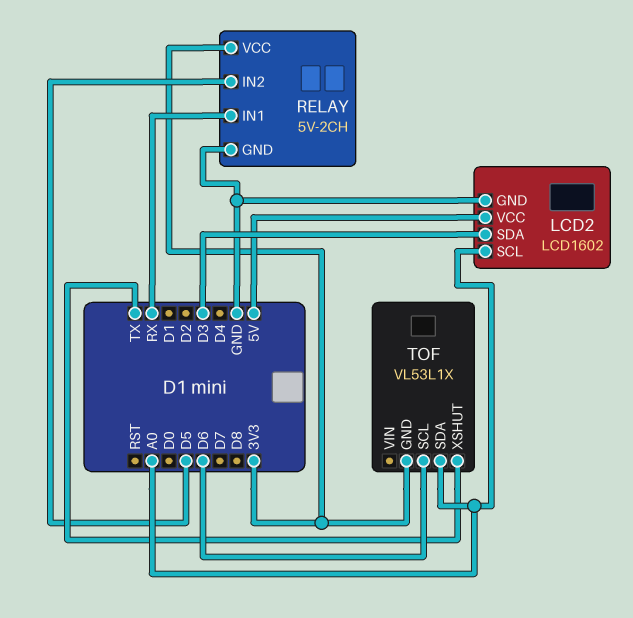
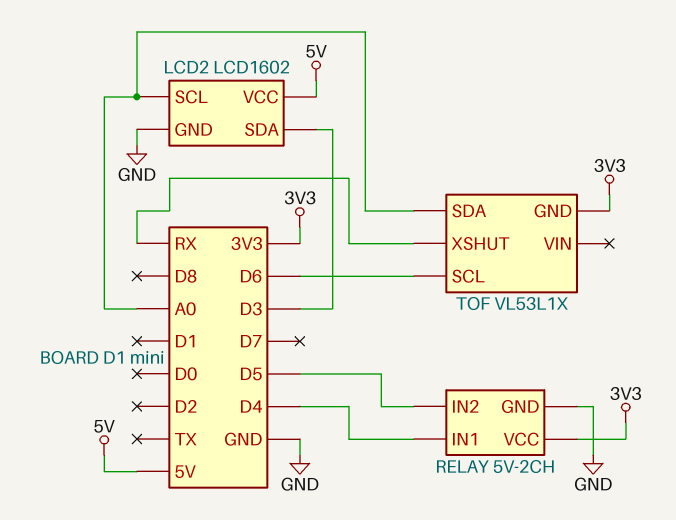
RELAY pin IN1: RX -> D4
TOF pin XSHUT: TX -> RX

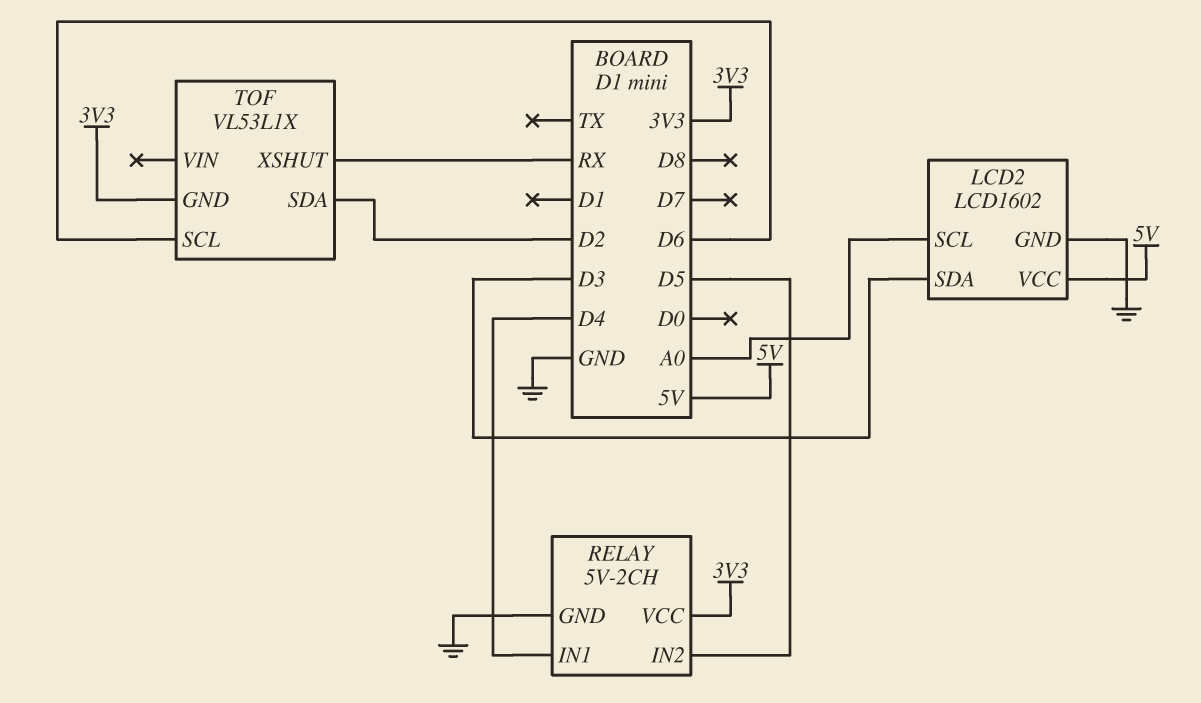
TOF pin SDA: A0 -> D2

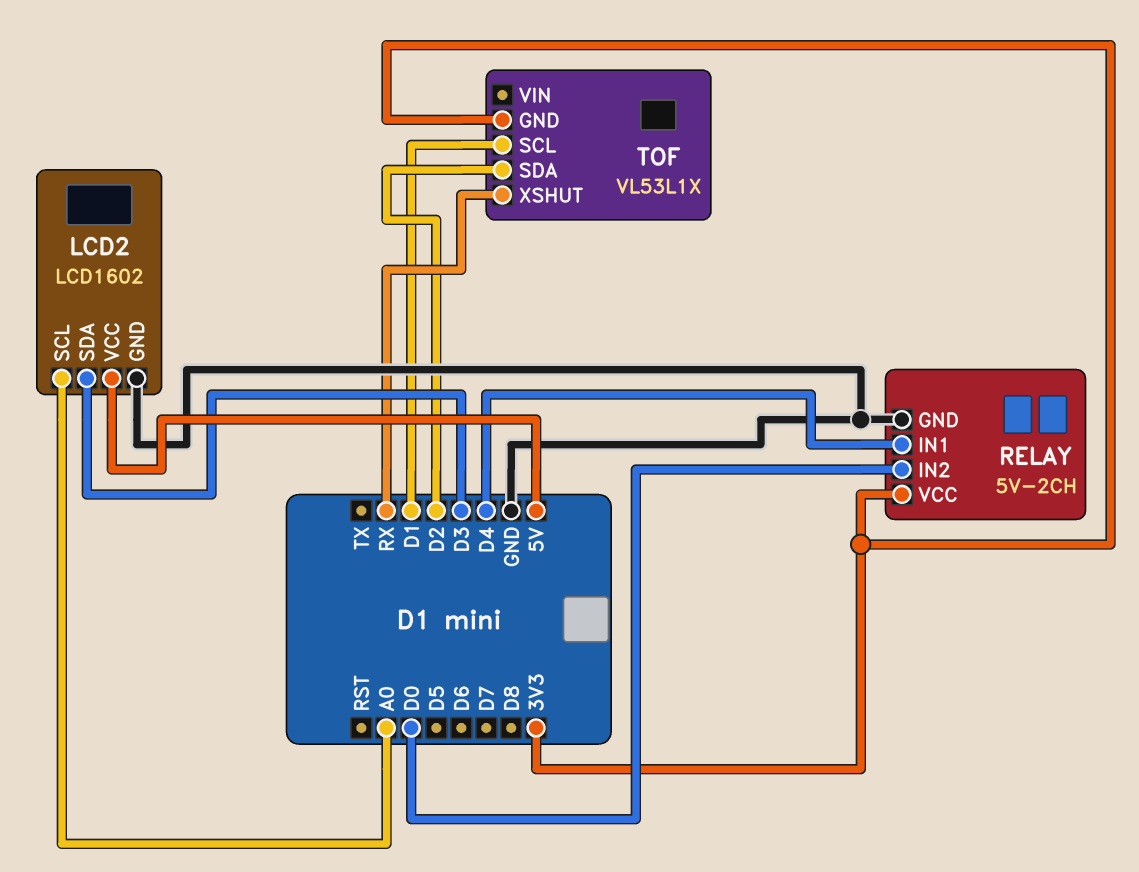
RELAY pin IN2: D5 -> D0
TOF pin SCL: D6 -> D1

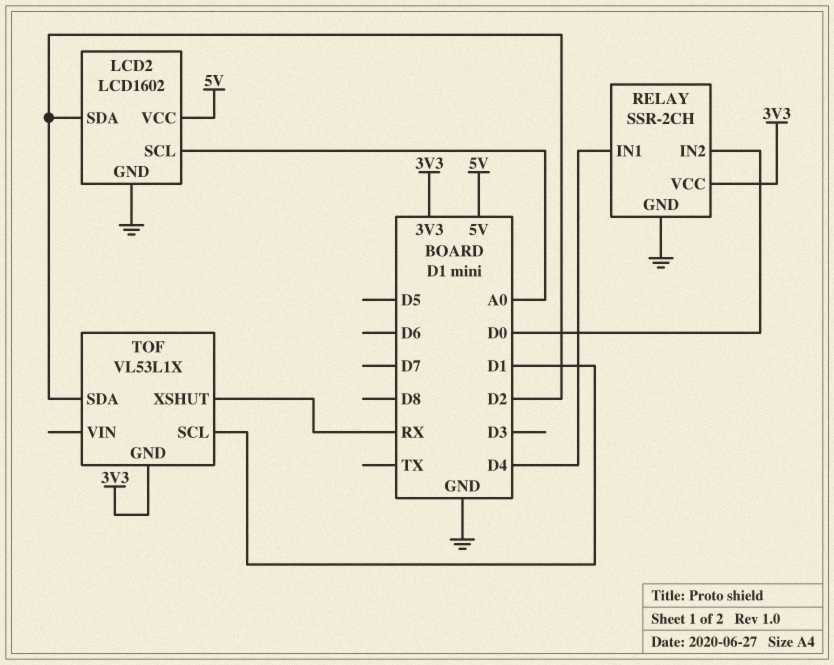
LCD2 pin SDA: D3 -> D2
RELAY: 5V-2CH -> SSR-2CH

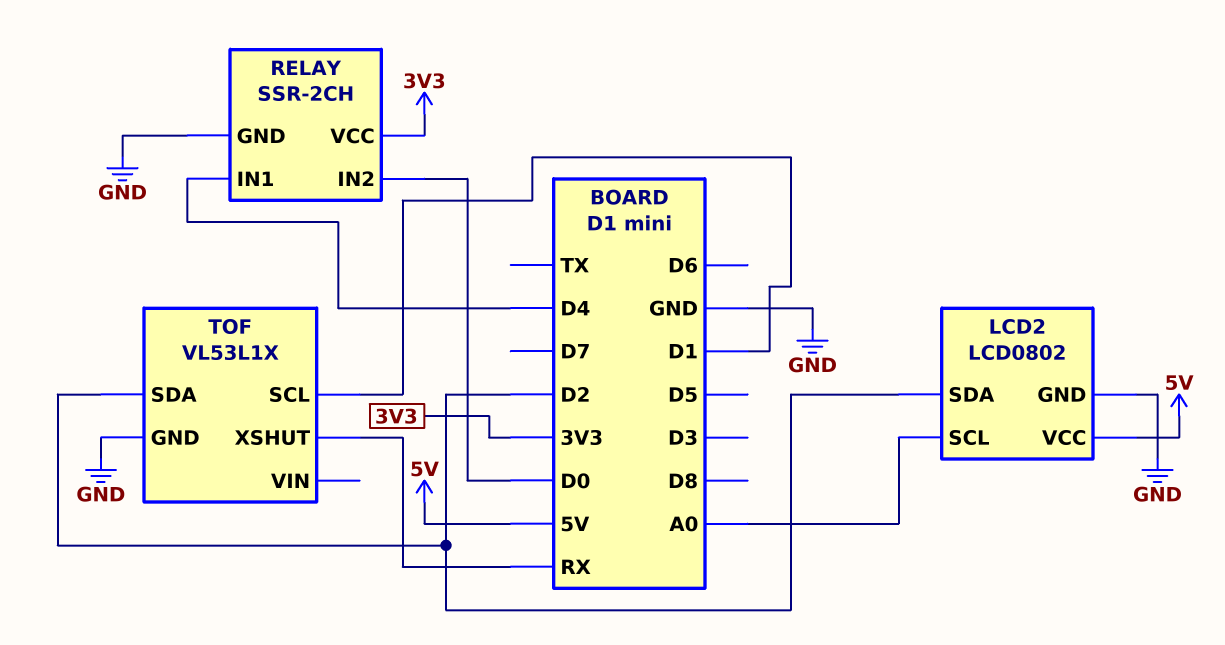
LCD2: LCD1602 -> LCD0802
TOF pin GND: 3V3 -> GND

